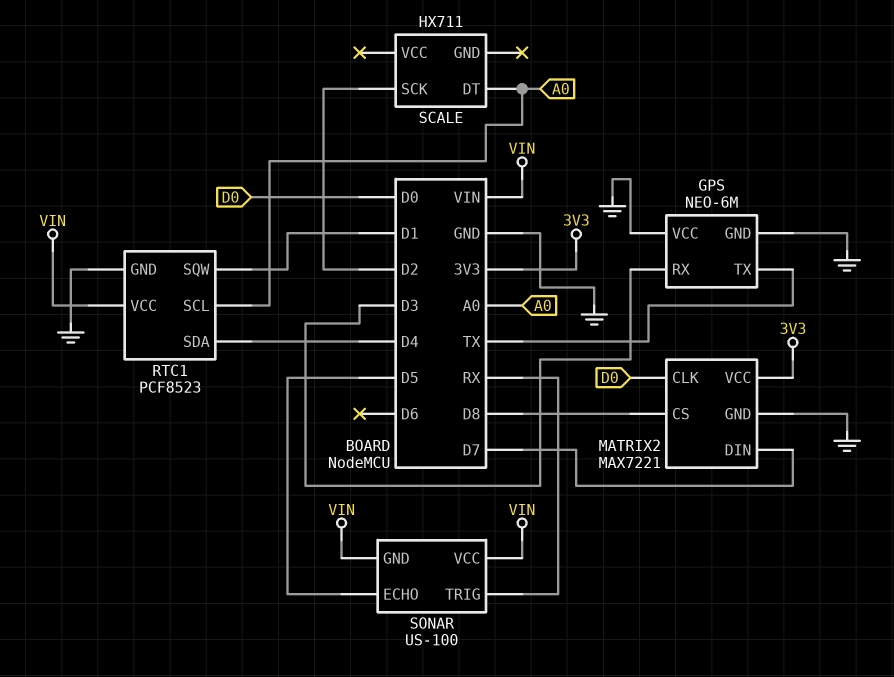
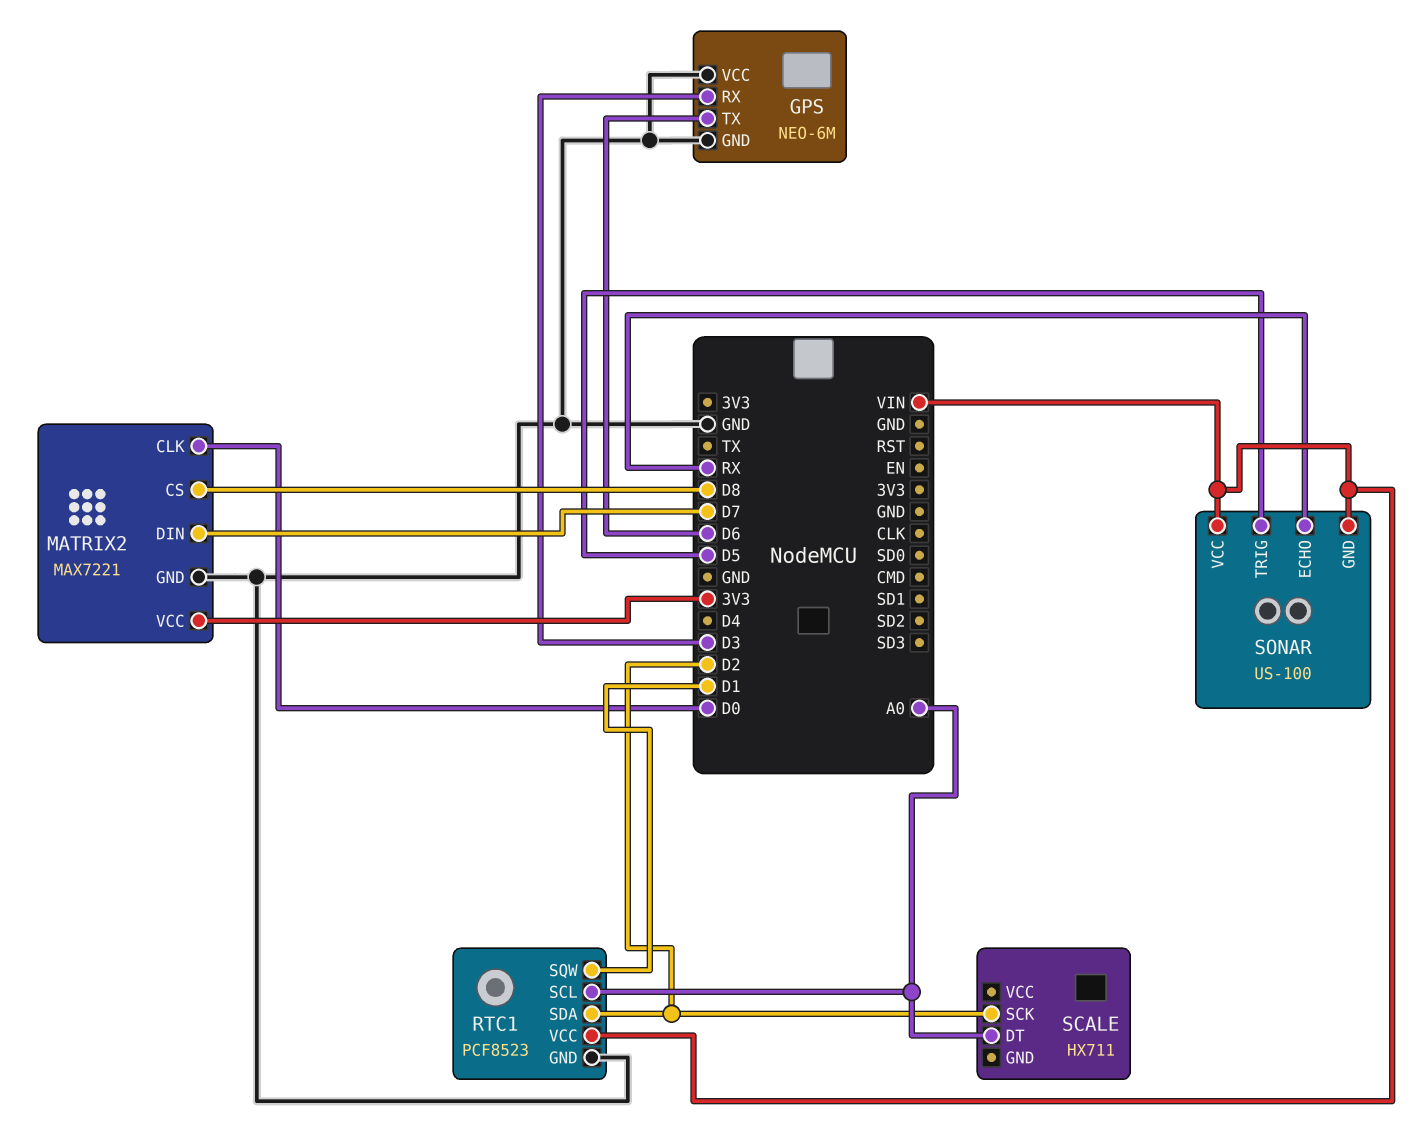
GPS pin TX: TX -> D6
RTC1 pin SDA: D4 -> D2
SONAR pin ECHO: D5 -> RX
SONAR pin TRIG: RX -> D5

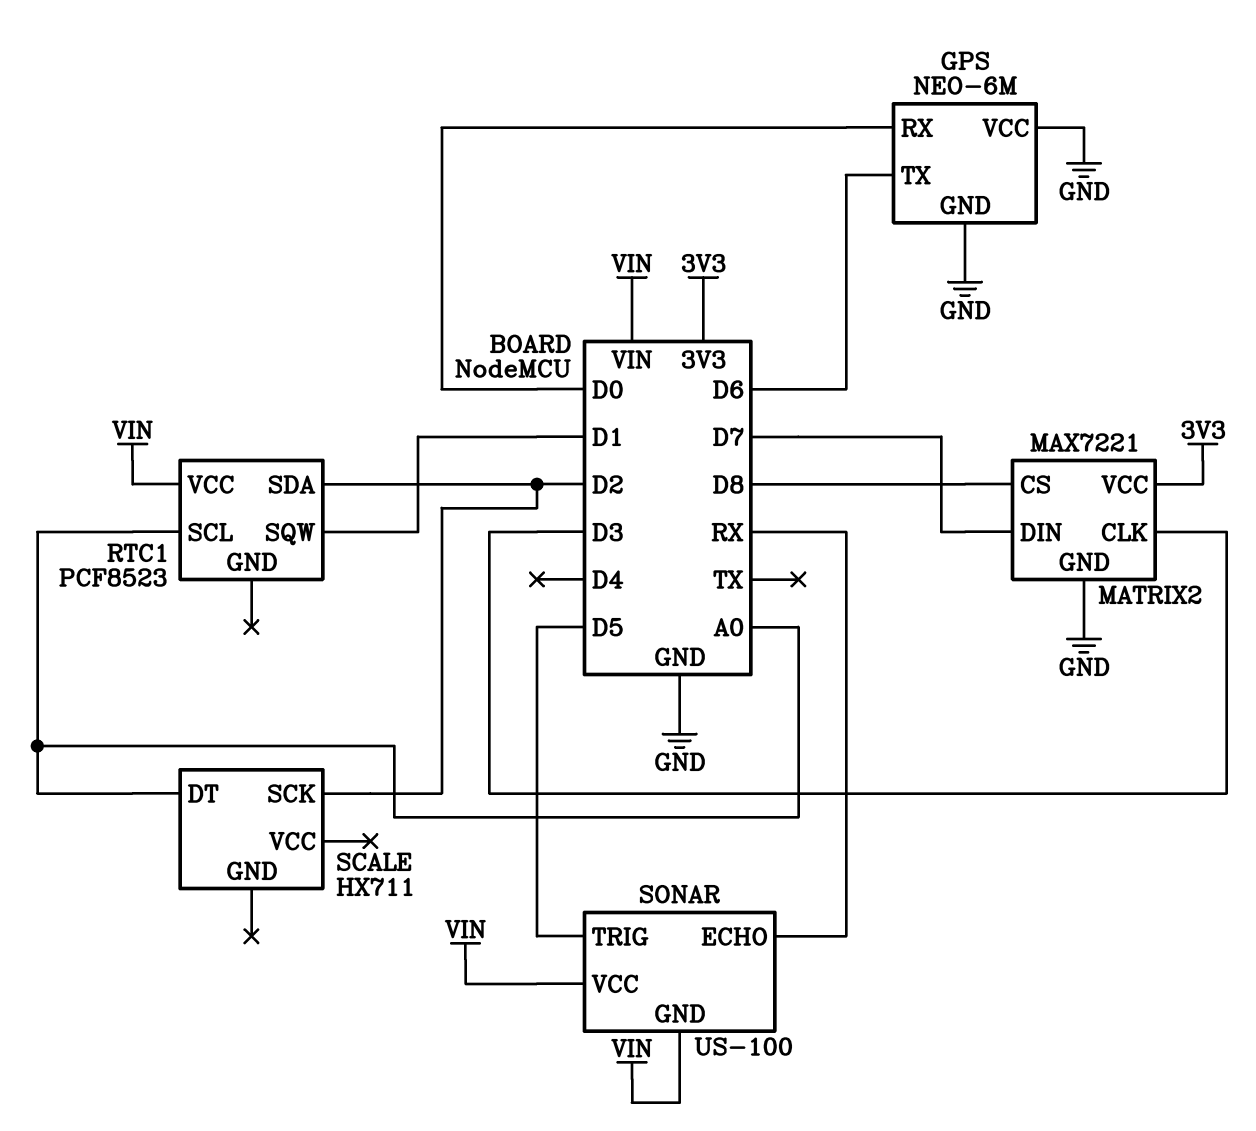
GPS pin RX: D3 -> D0
MATRIX2 pin CLK: D0 -> D3
RTC1 pin GND: GND -> none

